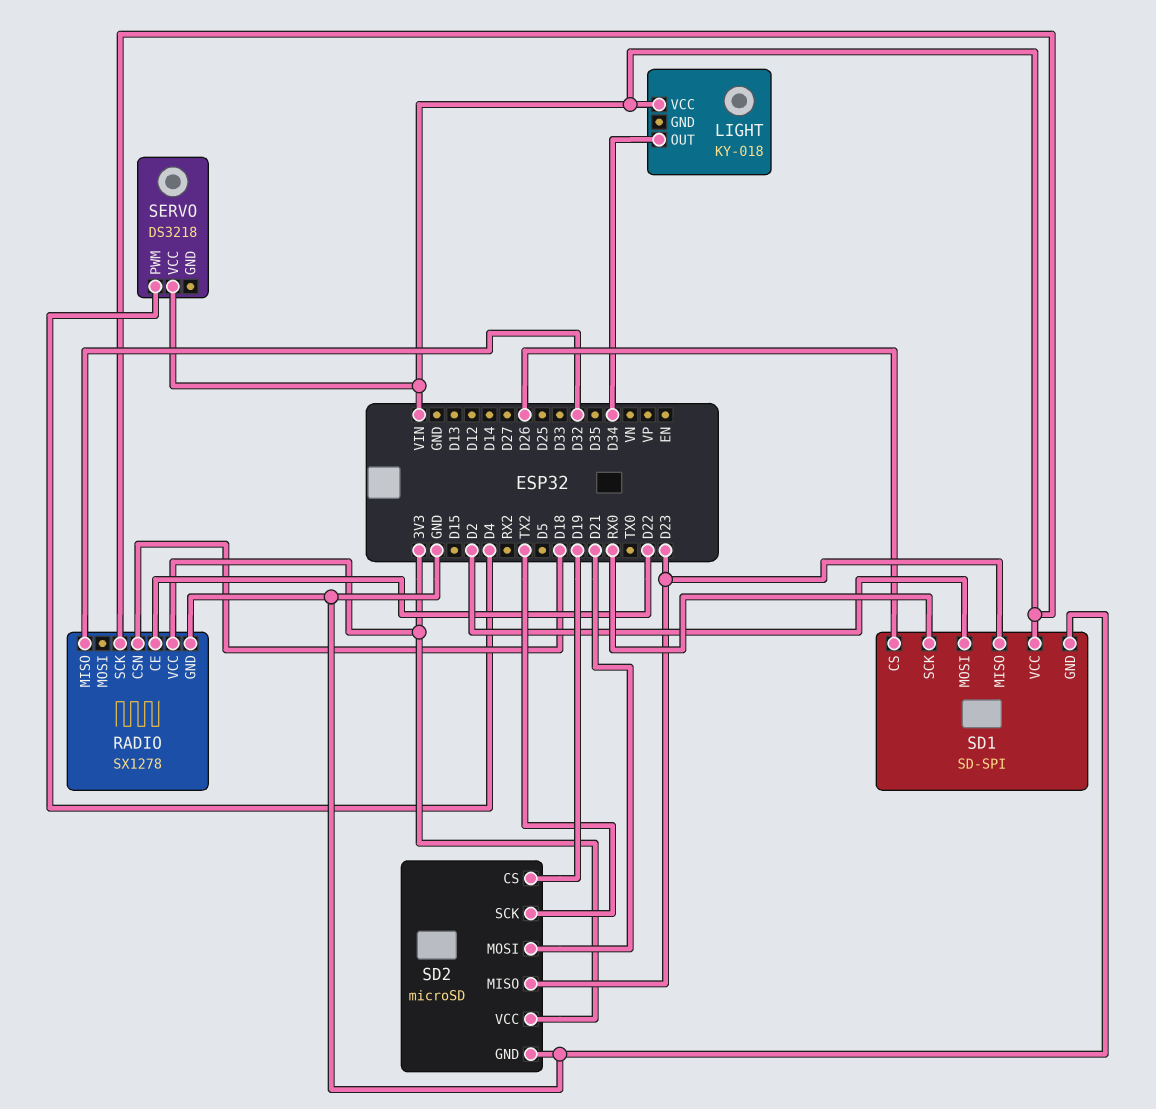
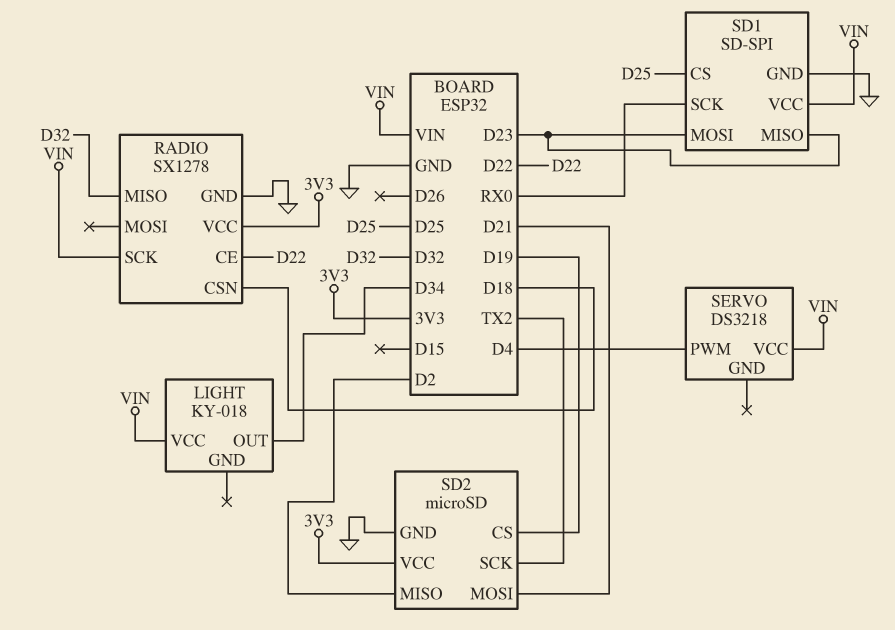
SD1 pin CS: D26 -> D25
SD1 pin MOSI: D2 -> D23
SD2 pin MISO: D23 -> D2

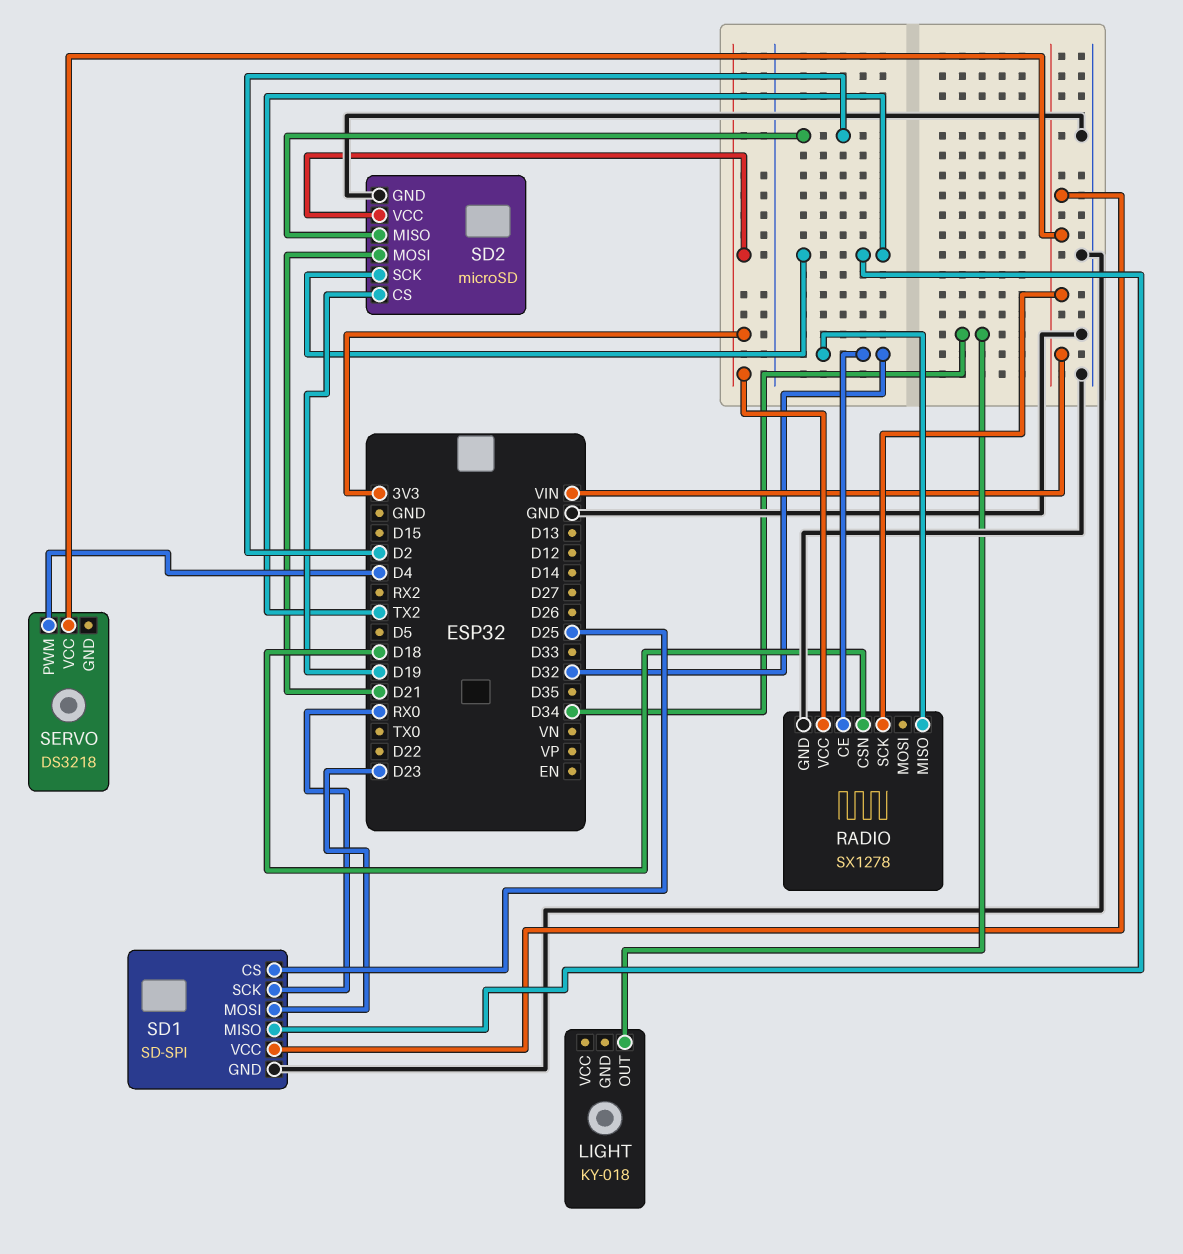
LIGHT pin VCC: VIN -> none
RADIO pin CE: D22 -> D32
SD1 pin MISO: D23 -> TX2

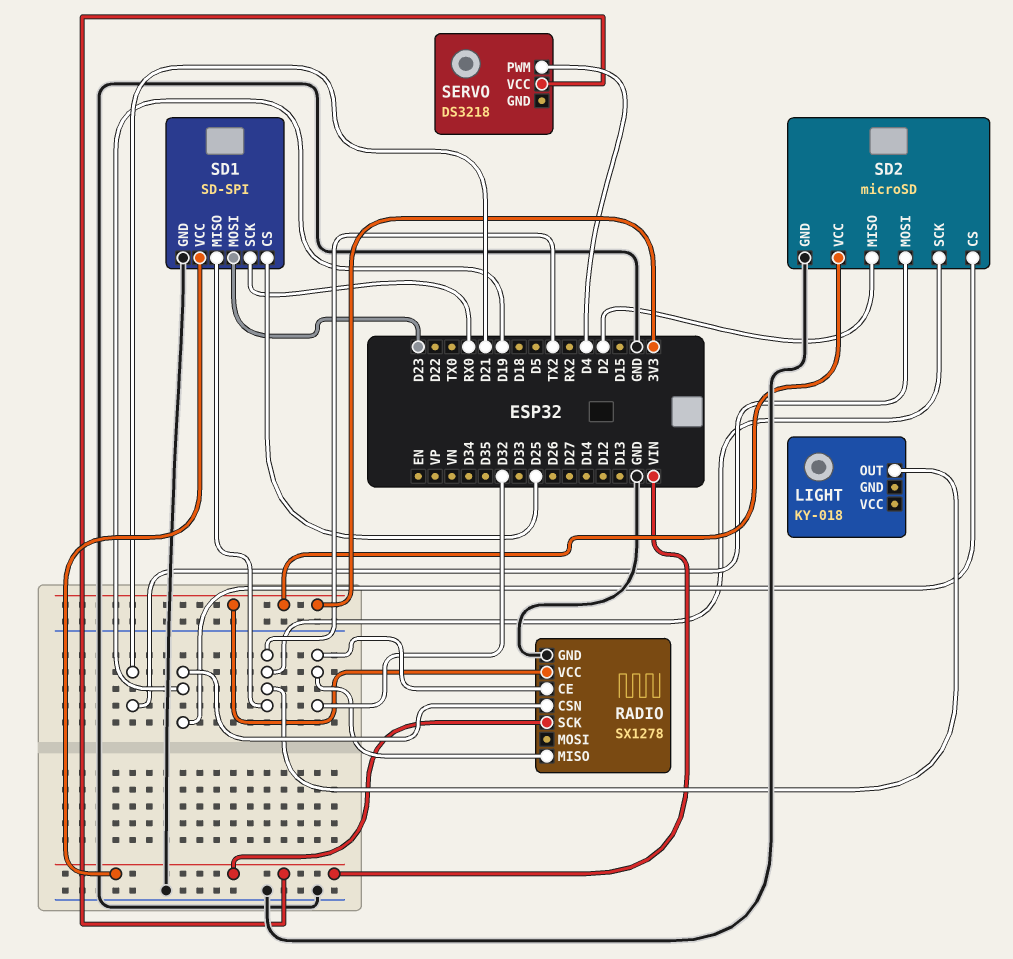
LIGHT pin OUT: D34 -> TX2
RADIO pin CSN: D18 -> D19

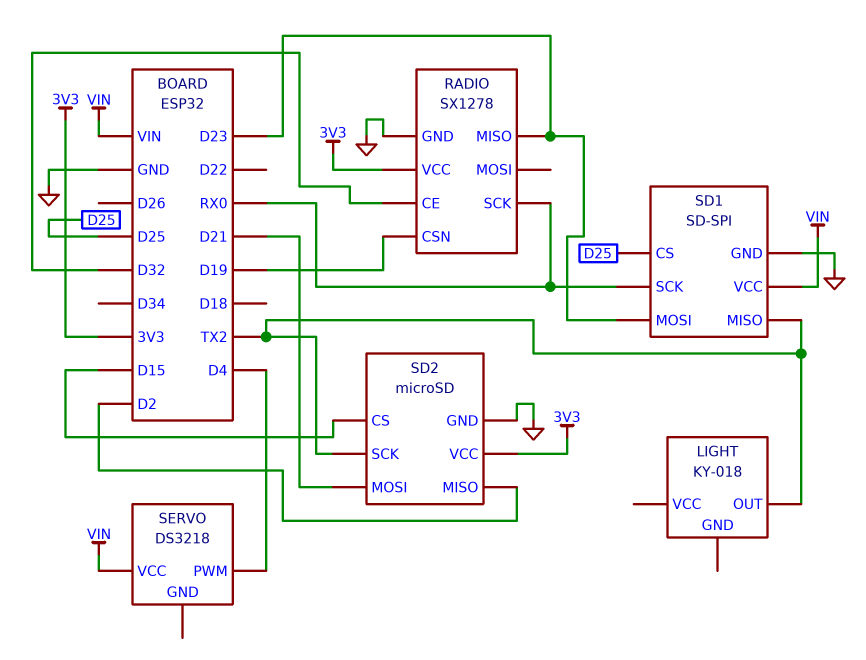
RADIO pin MISO: D32 -> D23
RADIO pin SCK: VIN -> RX0
SD2 pin CS: D19 -> D15

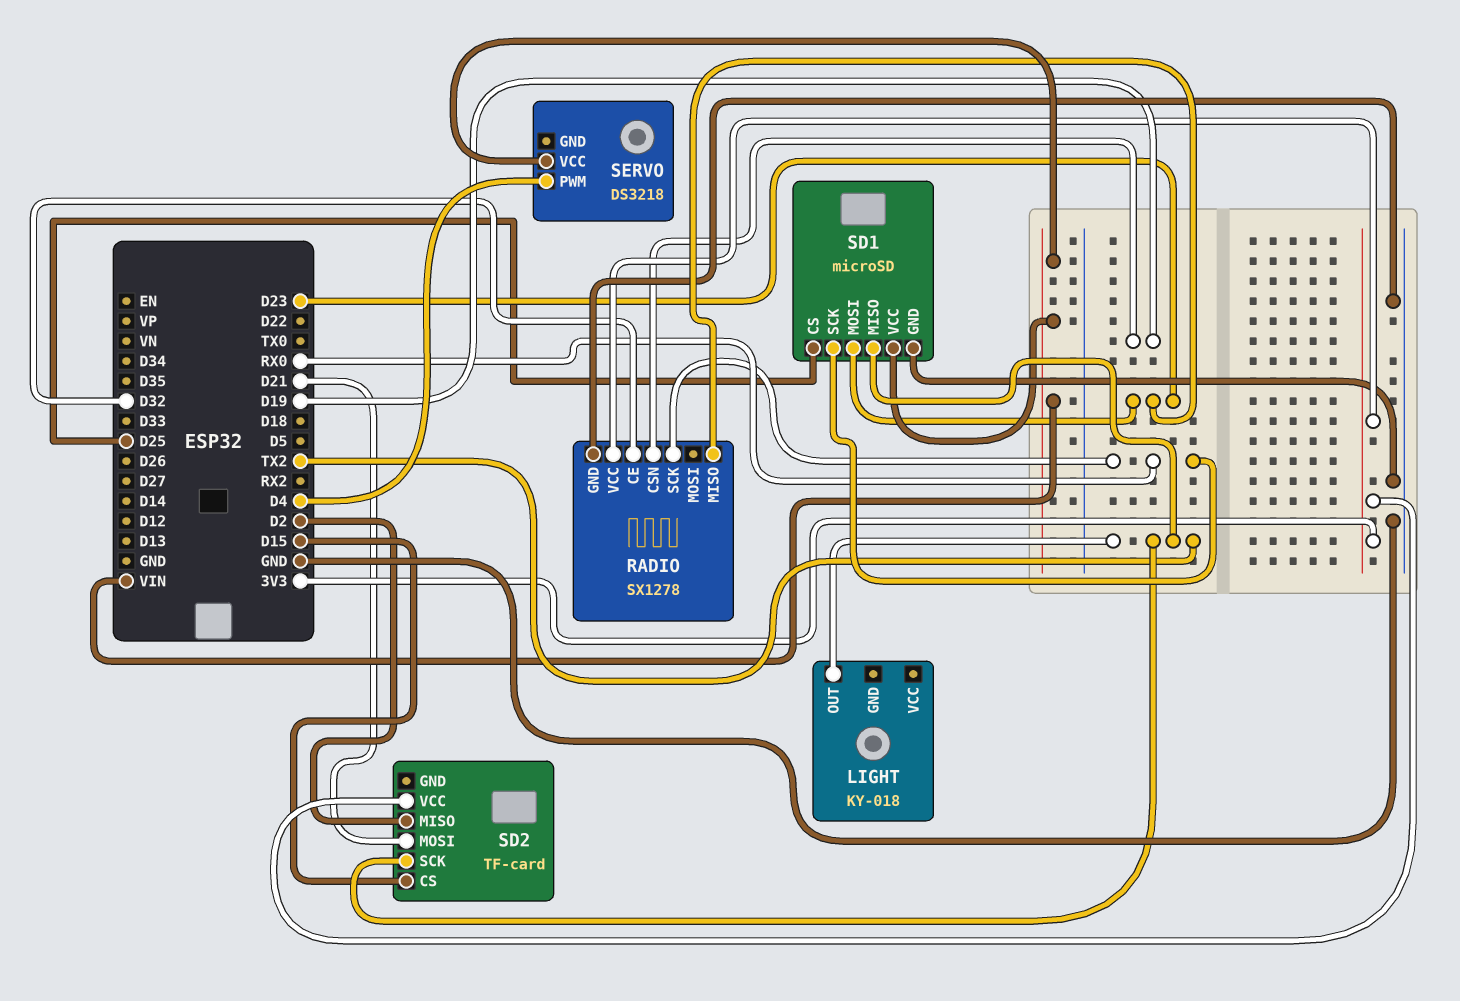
SD1: SD-SPI -> microSD
SD2: microSD -> TF-card
SD2 pin GND: GND -> none

